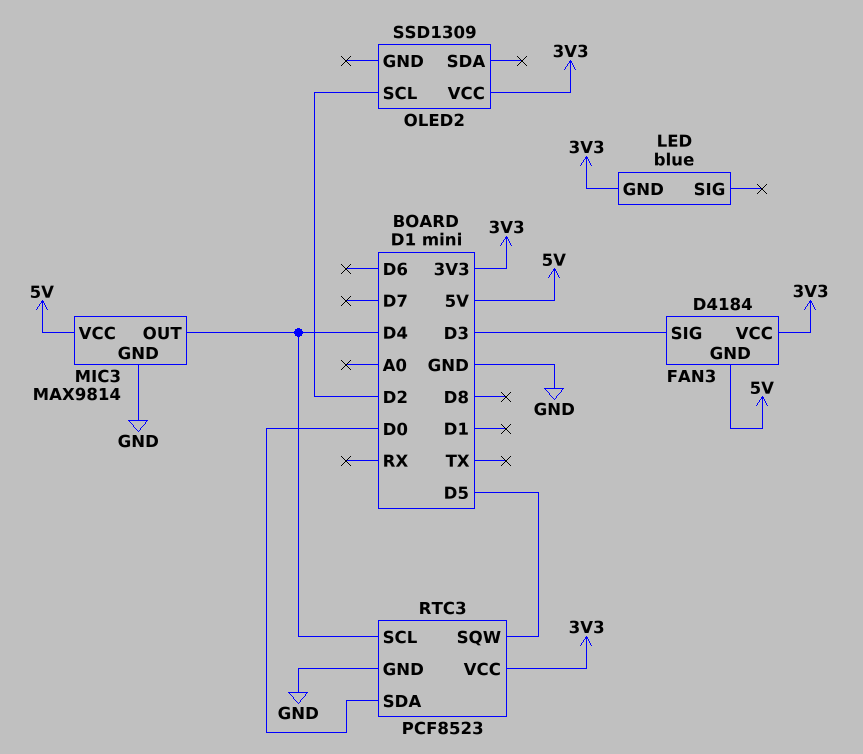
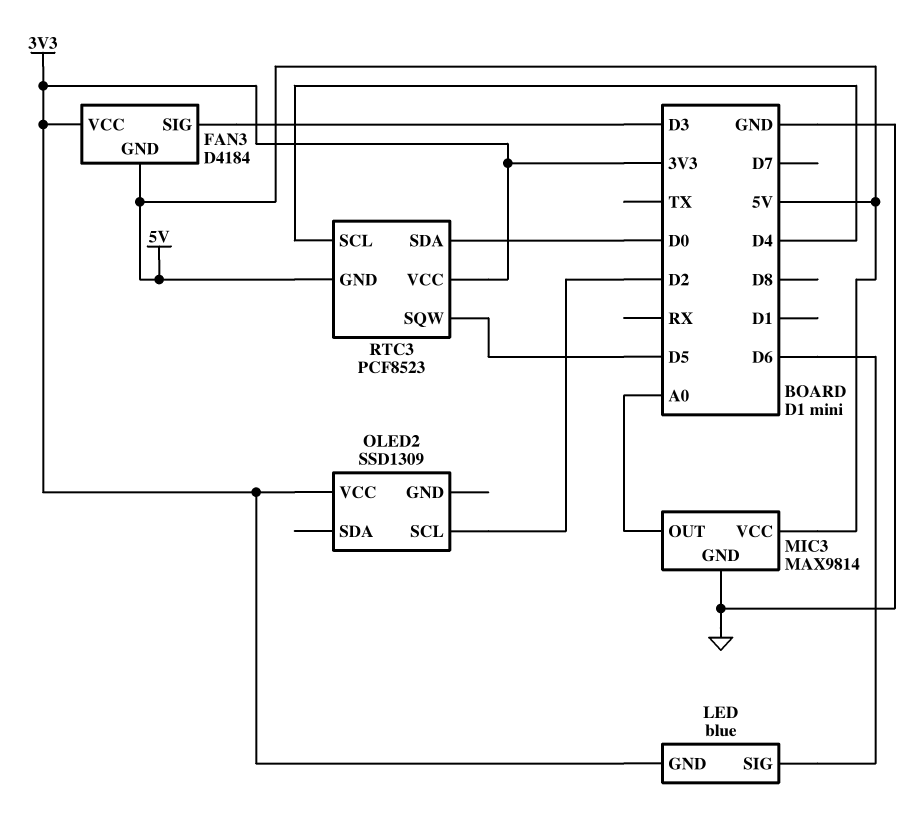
LED pin SIG: none -> D6
MIC3 pin OUT: D4 -> A0
RTC3 pin GND: GND -> 5V

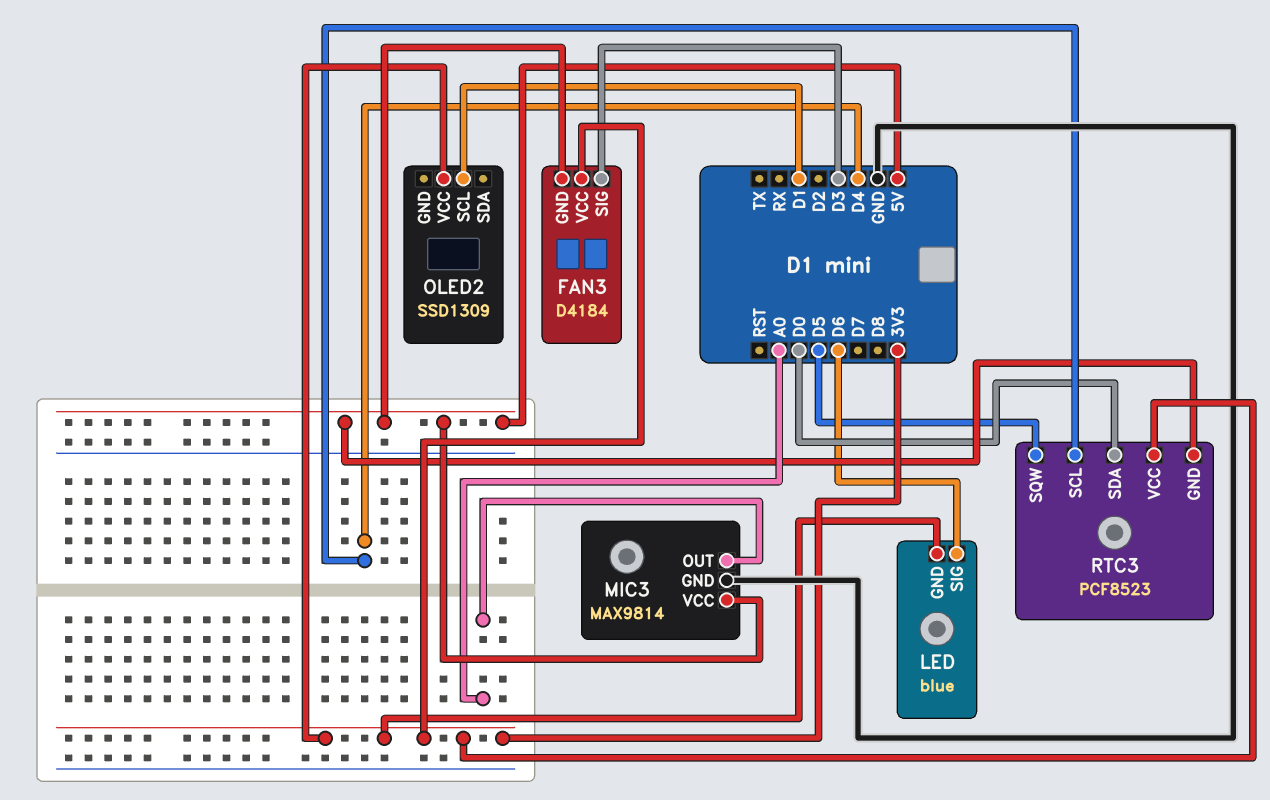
OLED2 pin SCL: D2 -> D1

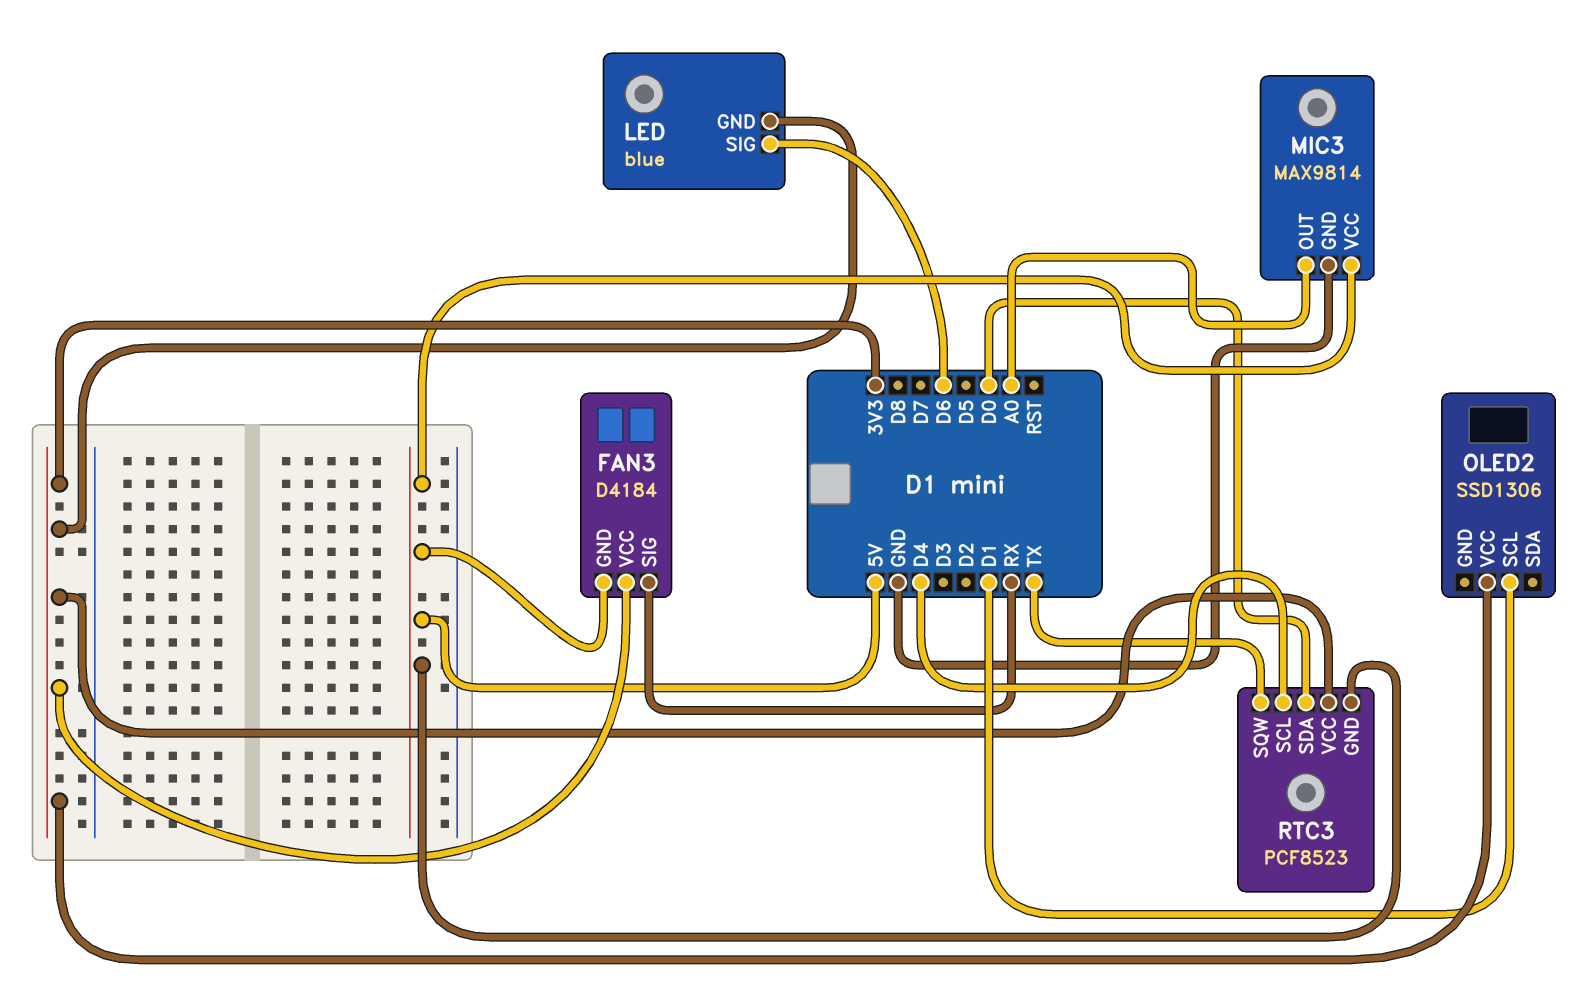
FAN3 pin SIG: D3 -> RX
OLED2: SSD1309 -> SSD1306
RTC3 pin SQW: D5 -> TX

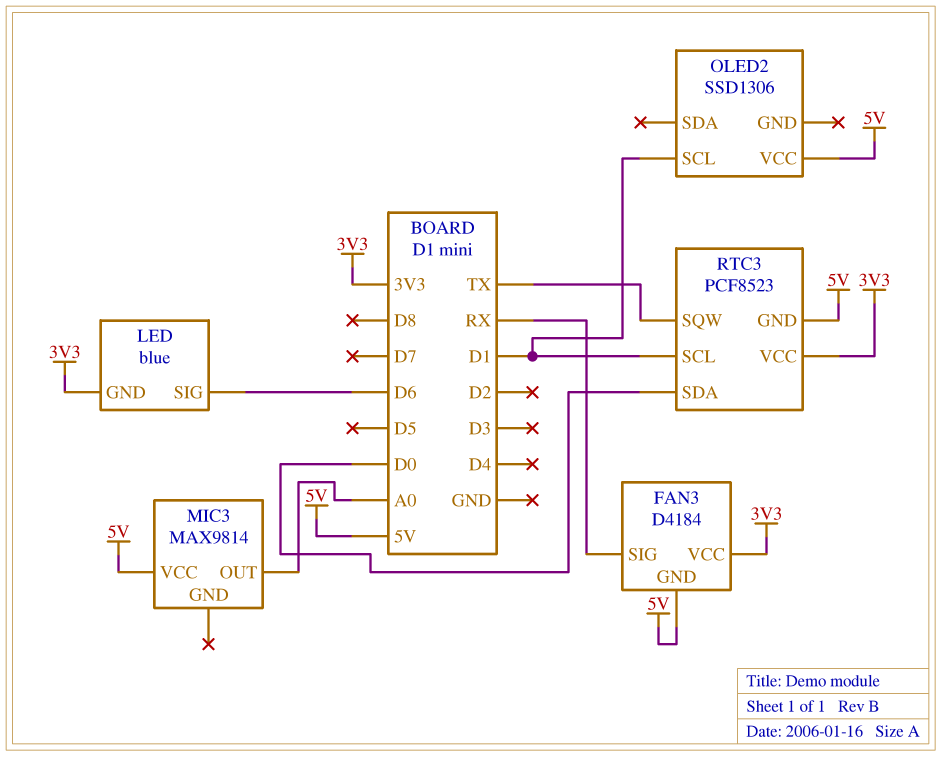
MIC3 pin GND: GND -> none
OLED2 pin VCC: 3V3 -> 5V
RTC3 pin SCL: D4 -> D1

